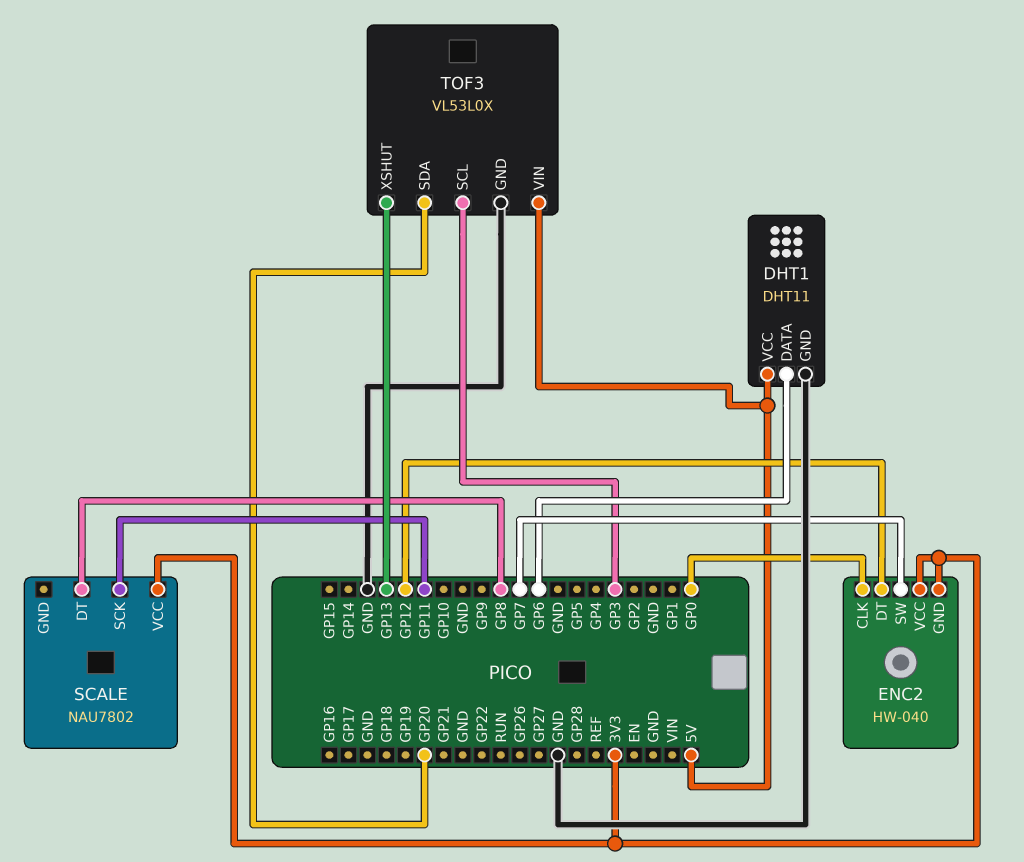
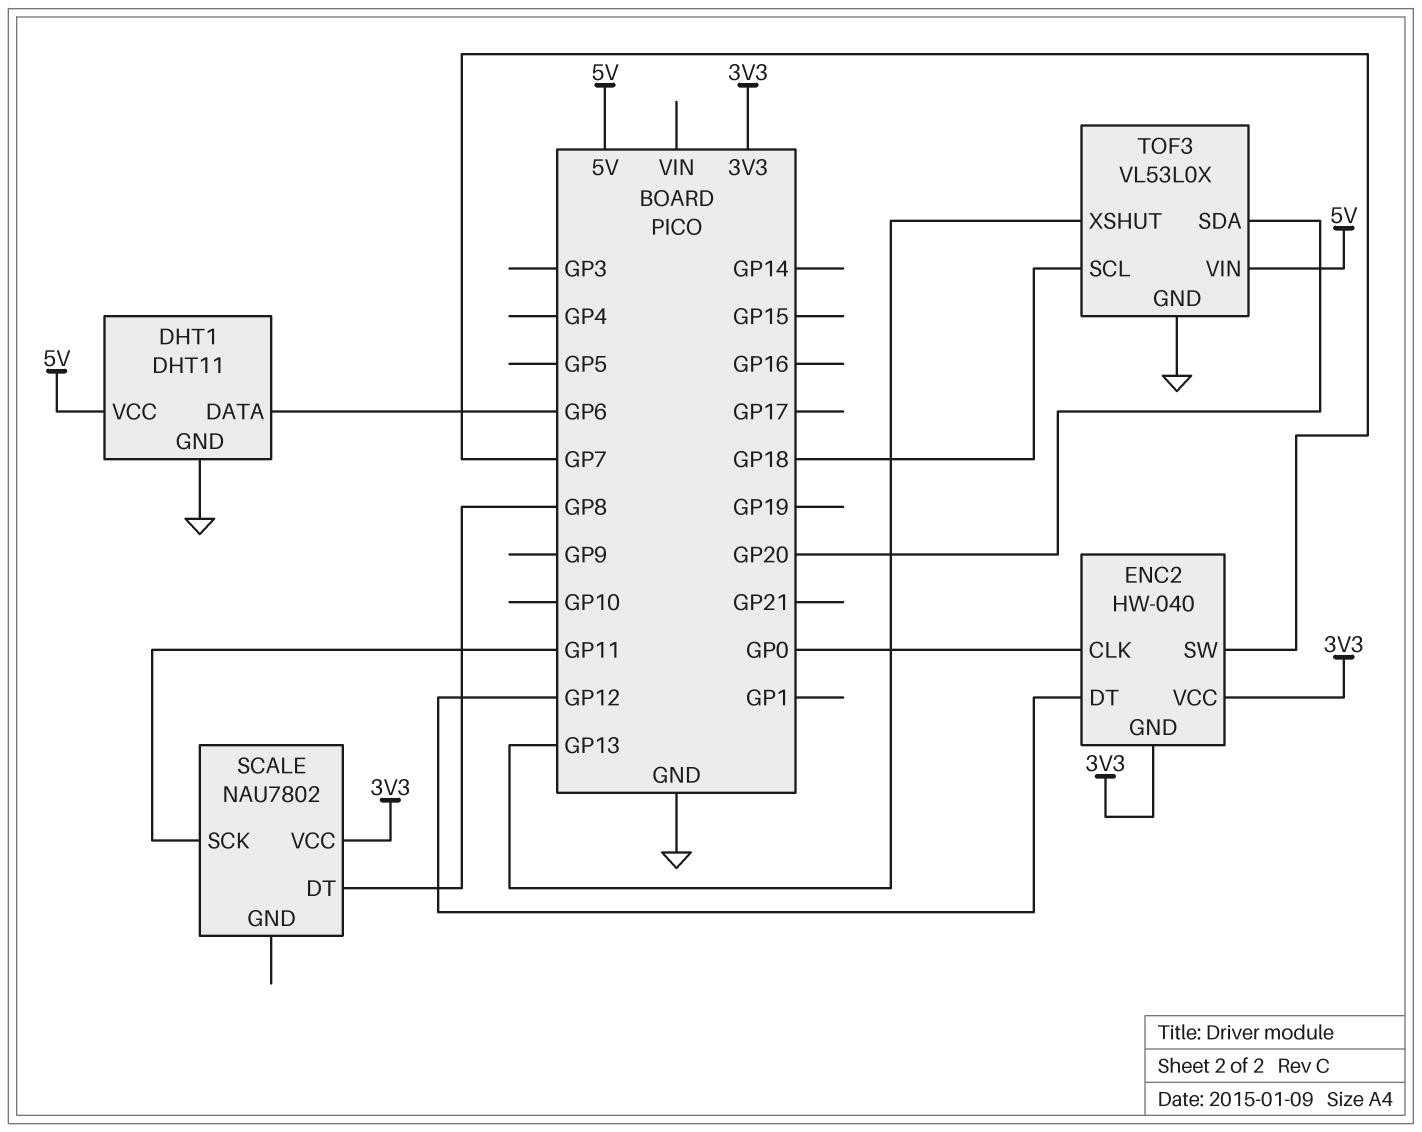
TOF3 pin SCL: GP3 -> GP18

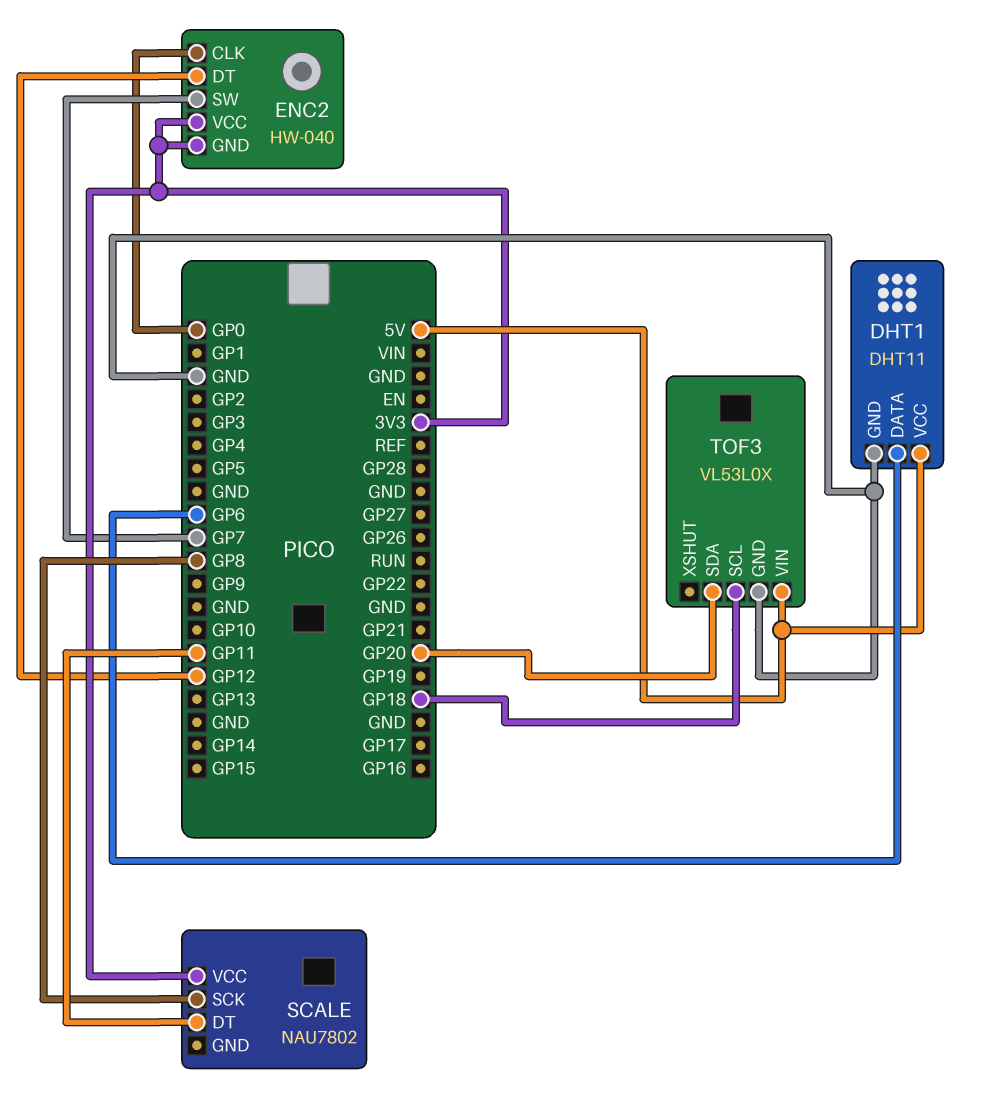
SCALE pin DT: GP8 -> GP11
SCALE pin SCK: GP11 -> GP8
TOF3 pin XSHUT: GP13 -> none

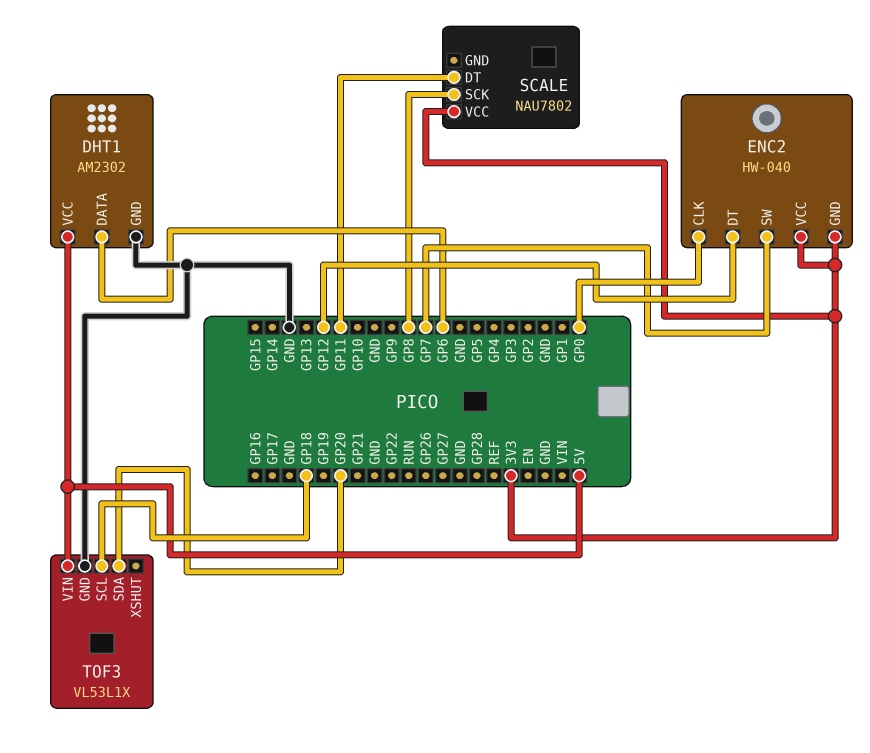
DHT1: DHT11 -> AM2302
TOF3: VL53L0X -> VL53L1X

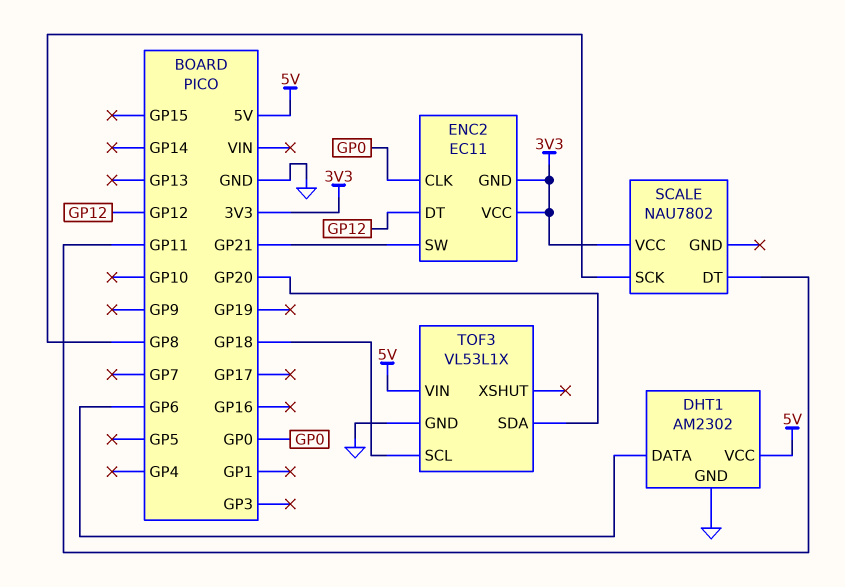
ENC2: HW-040 -> EC11
ENC2 pin SW: GP7 -> GP21

